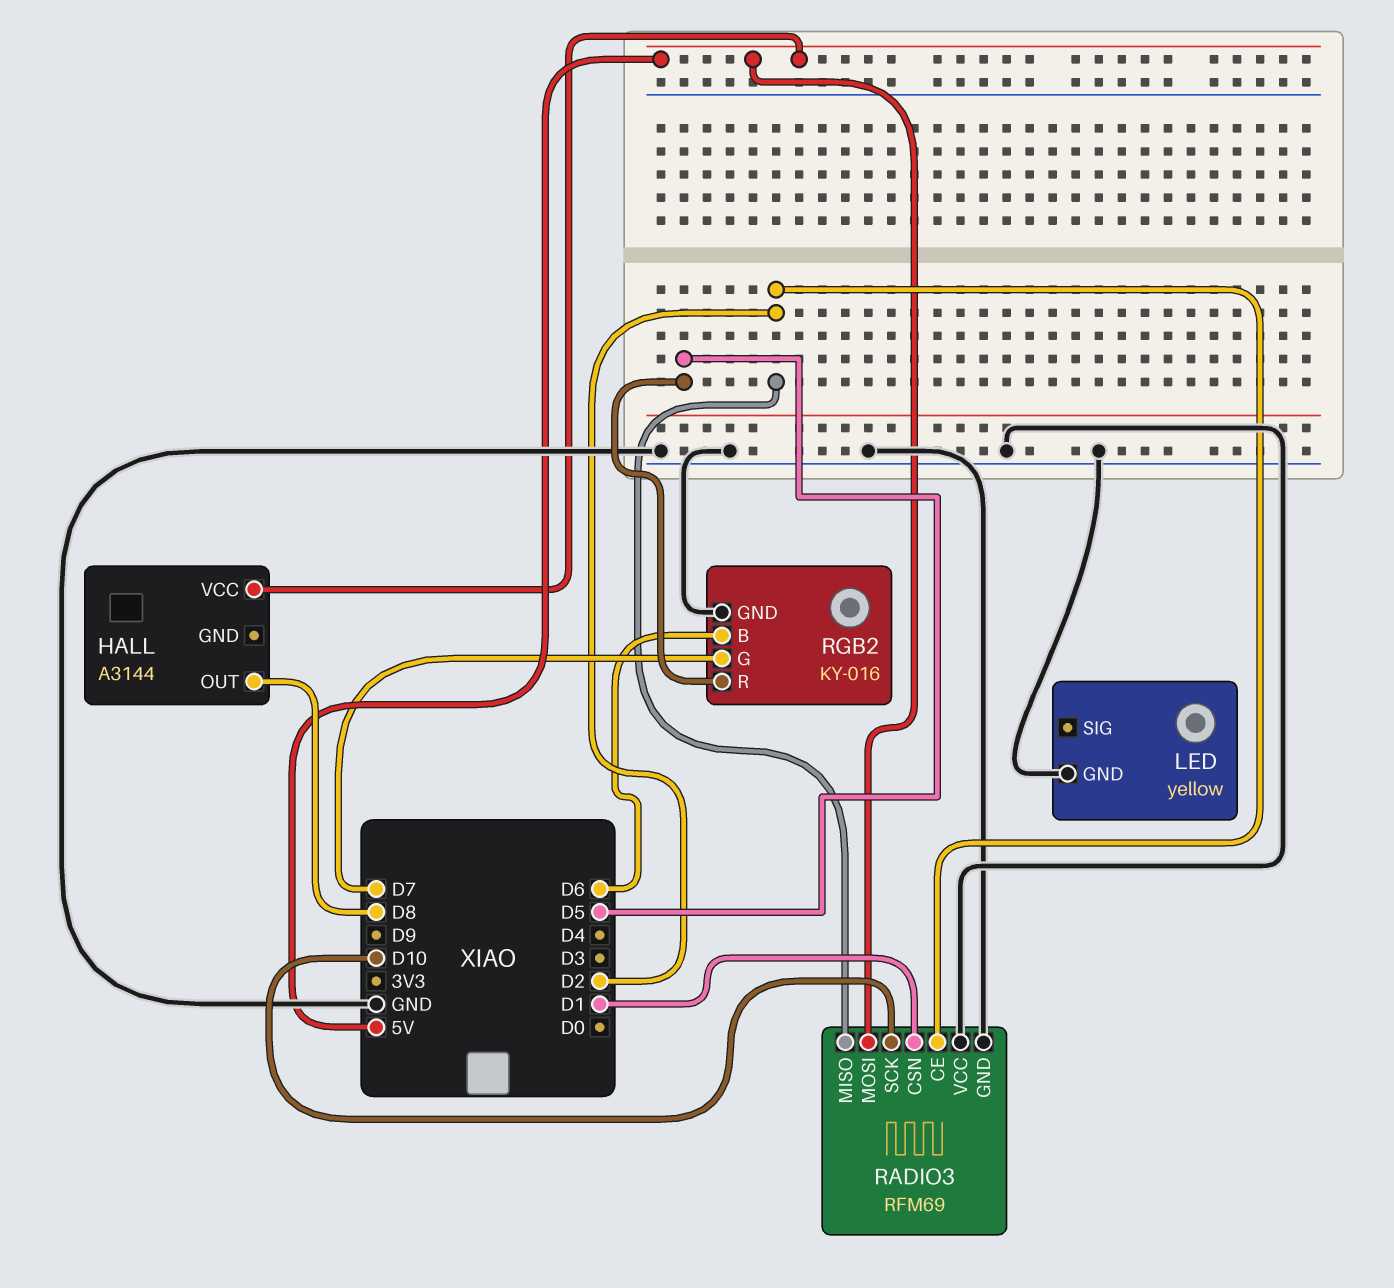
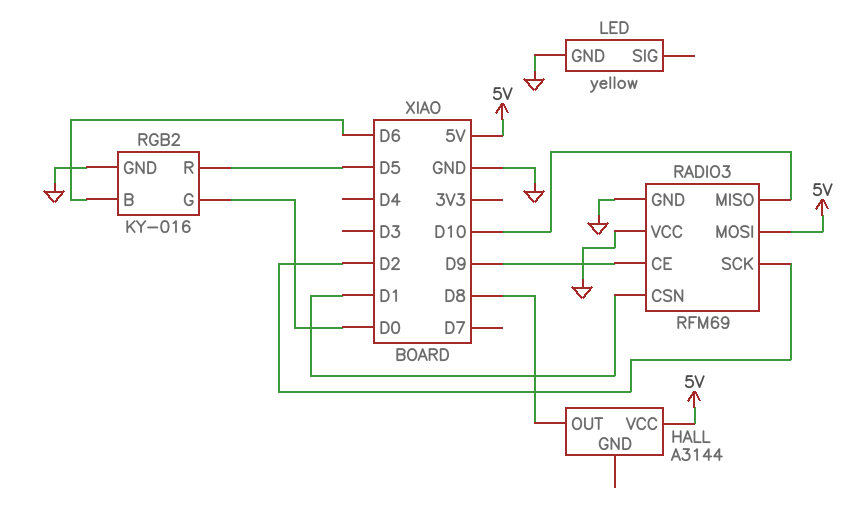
RADIO3 pin CE: D2 -> D9
RADIO3 pin MISO: D2 -> D10
RADIO3 pin SCK: D10 -> D2
RGB2 pin G: D7 -> D0

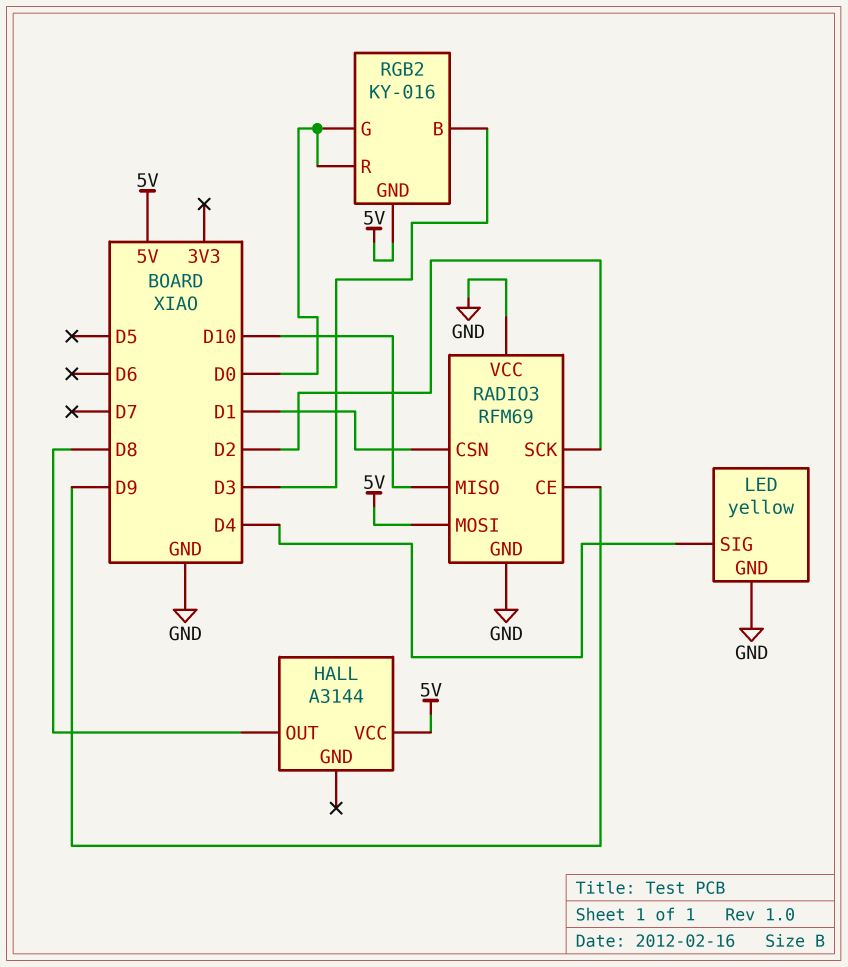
LED pin SIG: none -> D4
RGB2 pin B: D6 -> D3
RGB2 pin GND: GND -> 5V
RGB2 pin R: D5 -> D0

